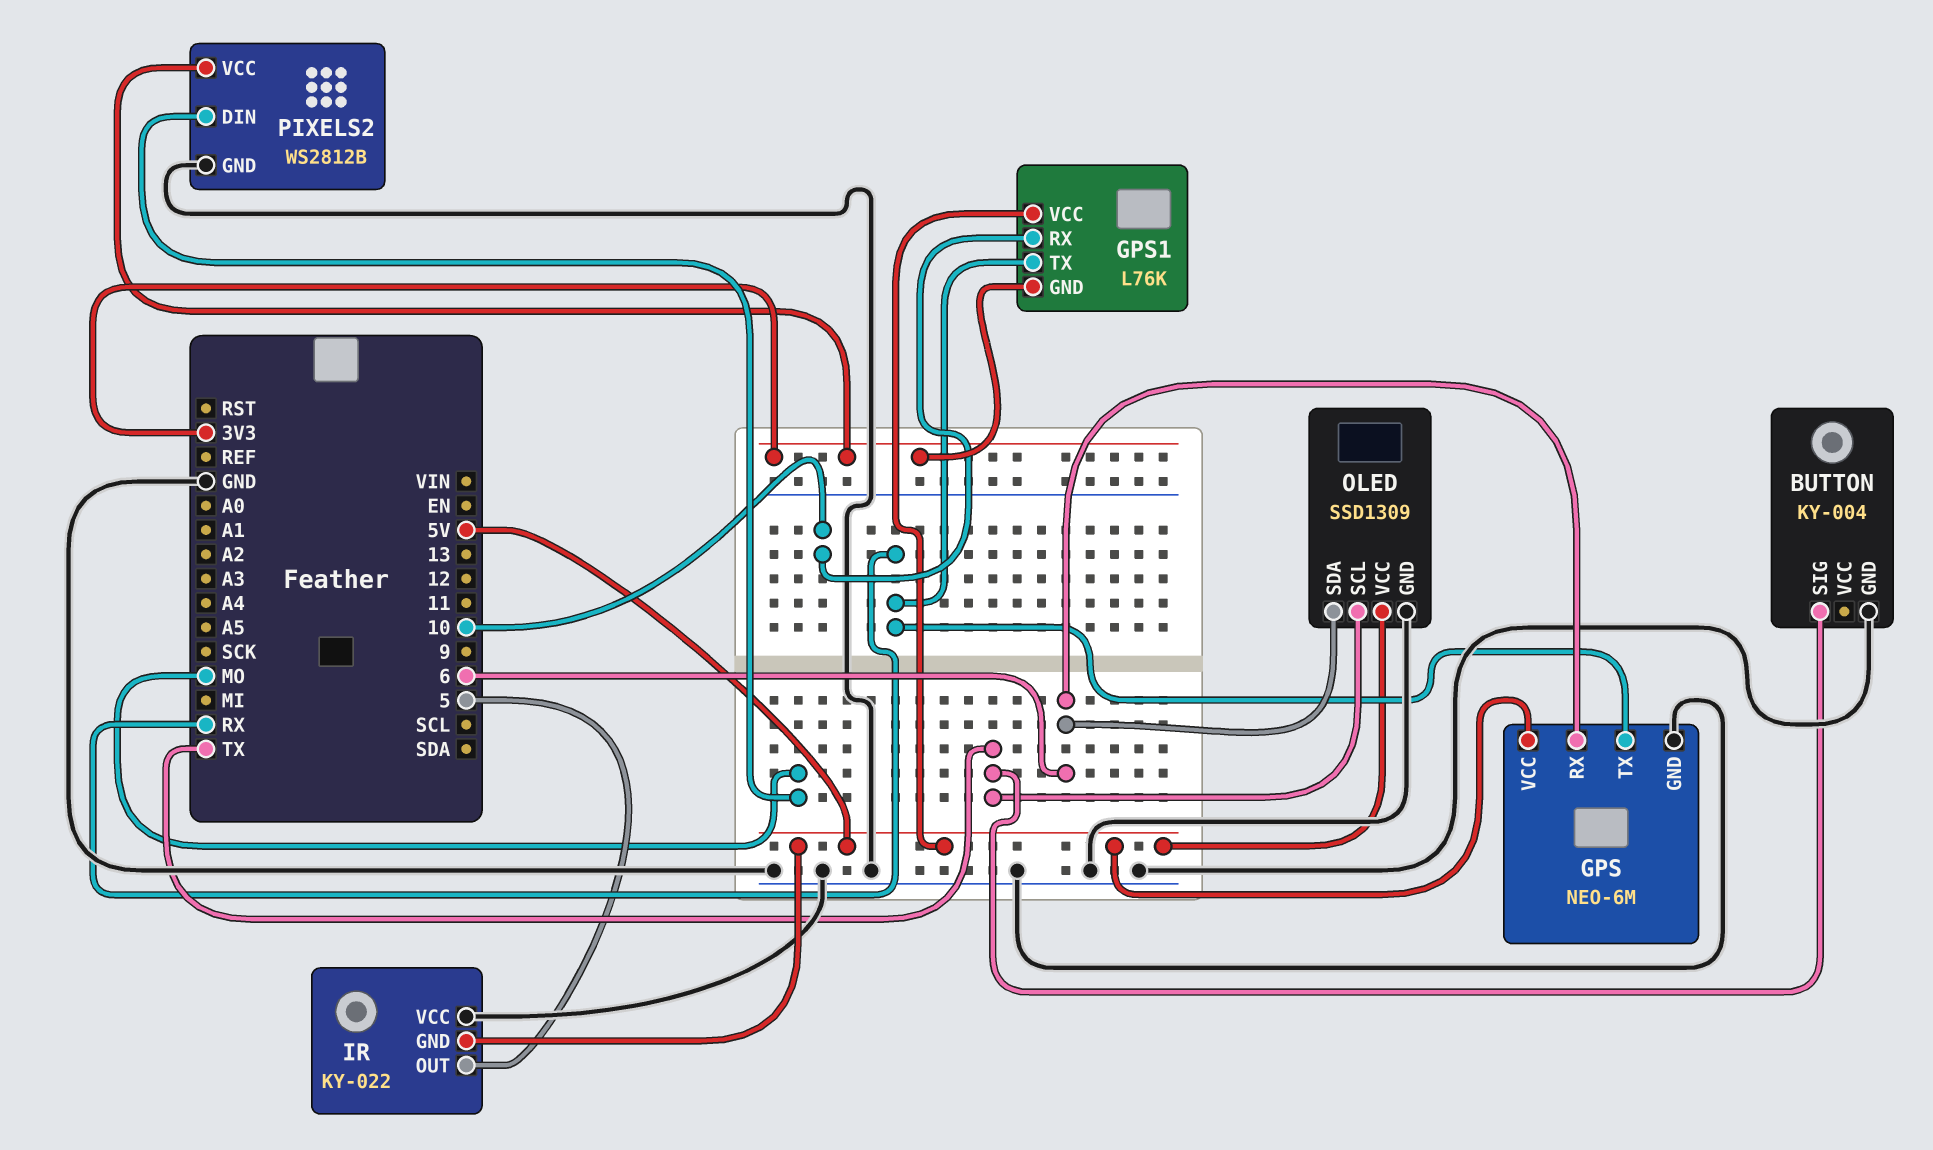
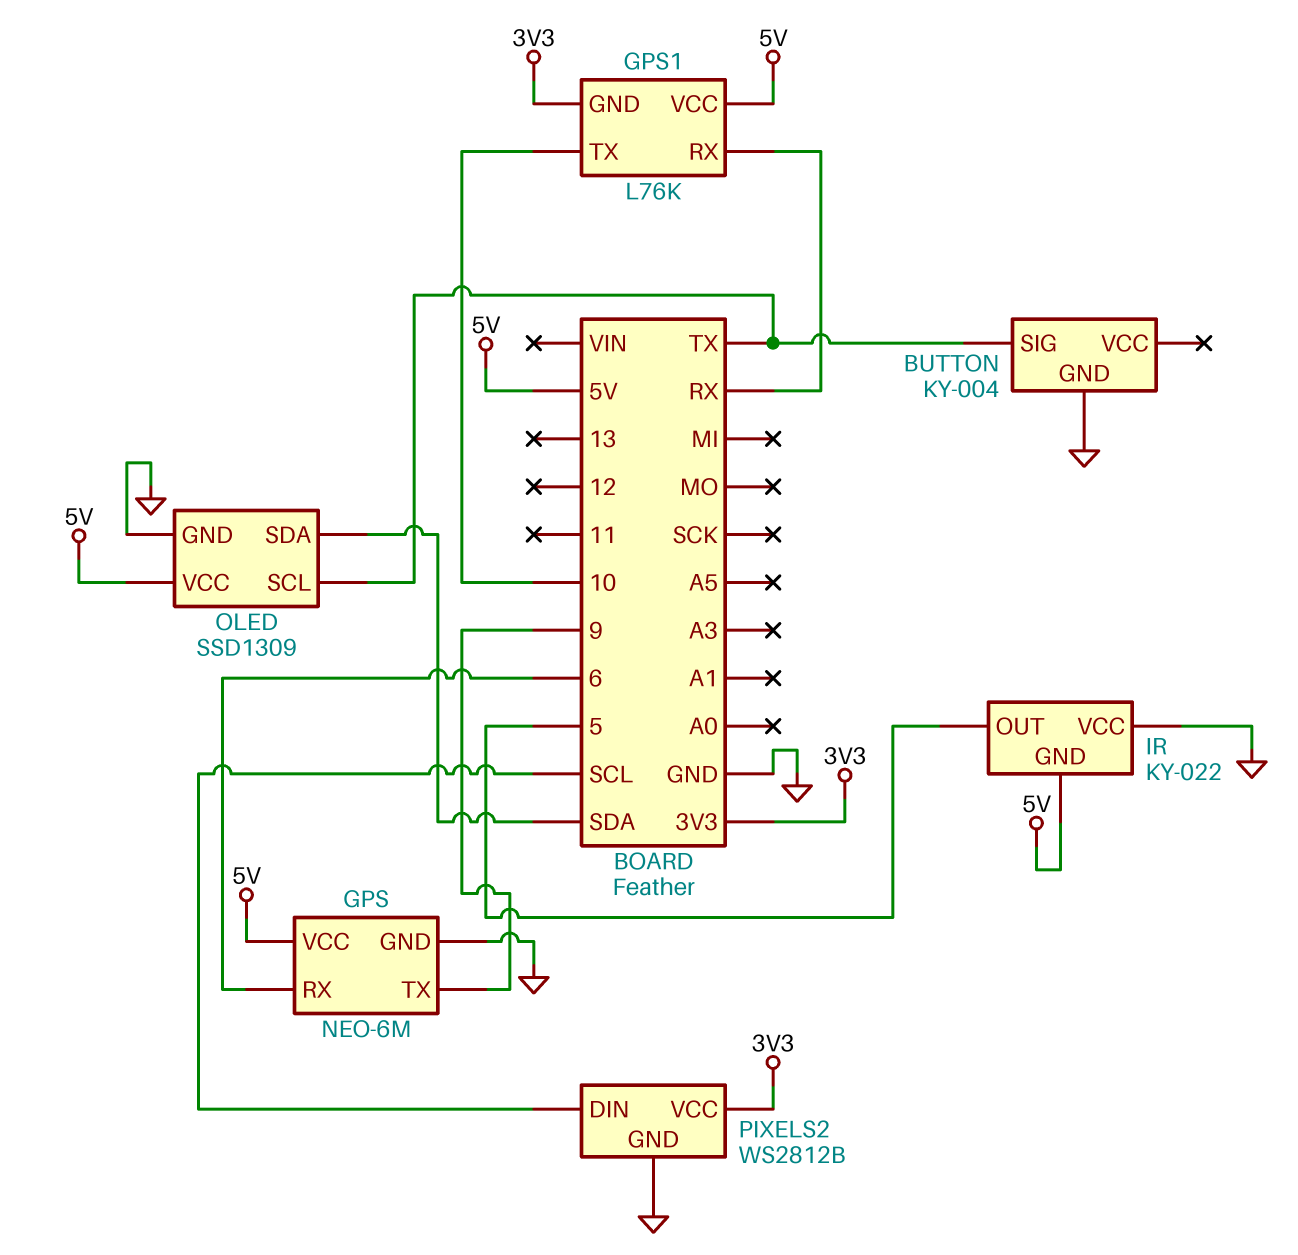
GPS pin TX: RX -> 9
GPS1 pin RX: 10 -> RX
GPS1 pin TX: RX -> 10
OLED pin SDA: 6 -> SDA
PIXELS2 pin DIN: MO -> SCL

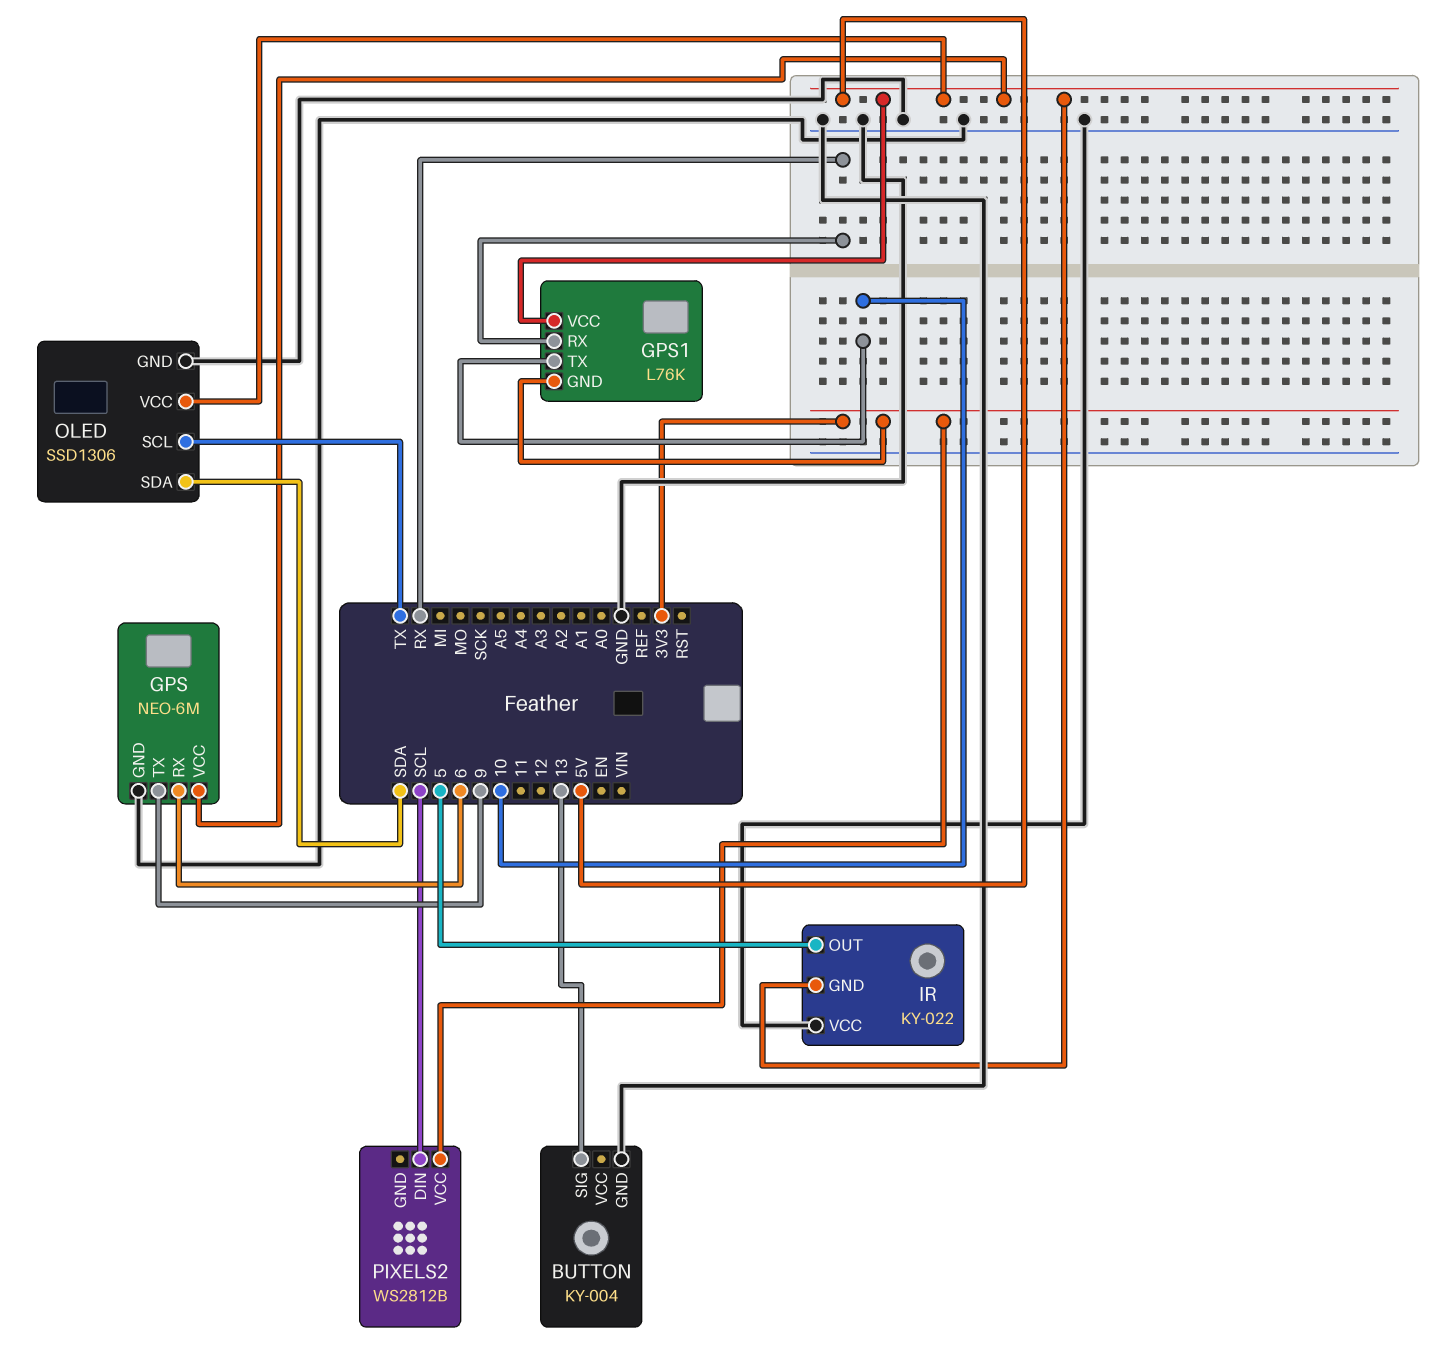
BUTTON pin SIG: TX -> 13
OLED: SSD1309 -> SSD1306
PIXELS2 pin GND: GND -> none

